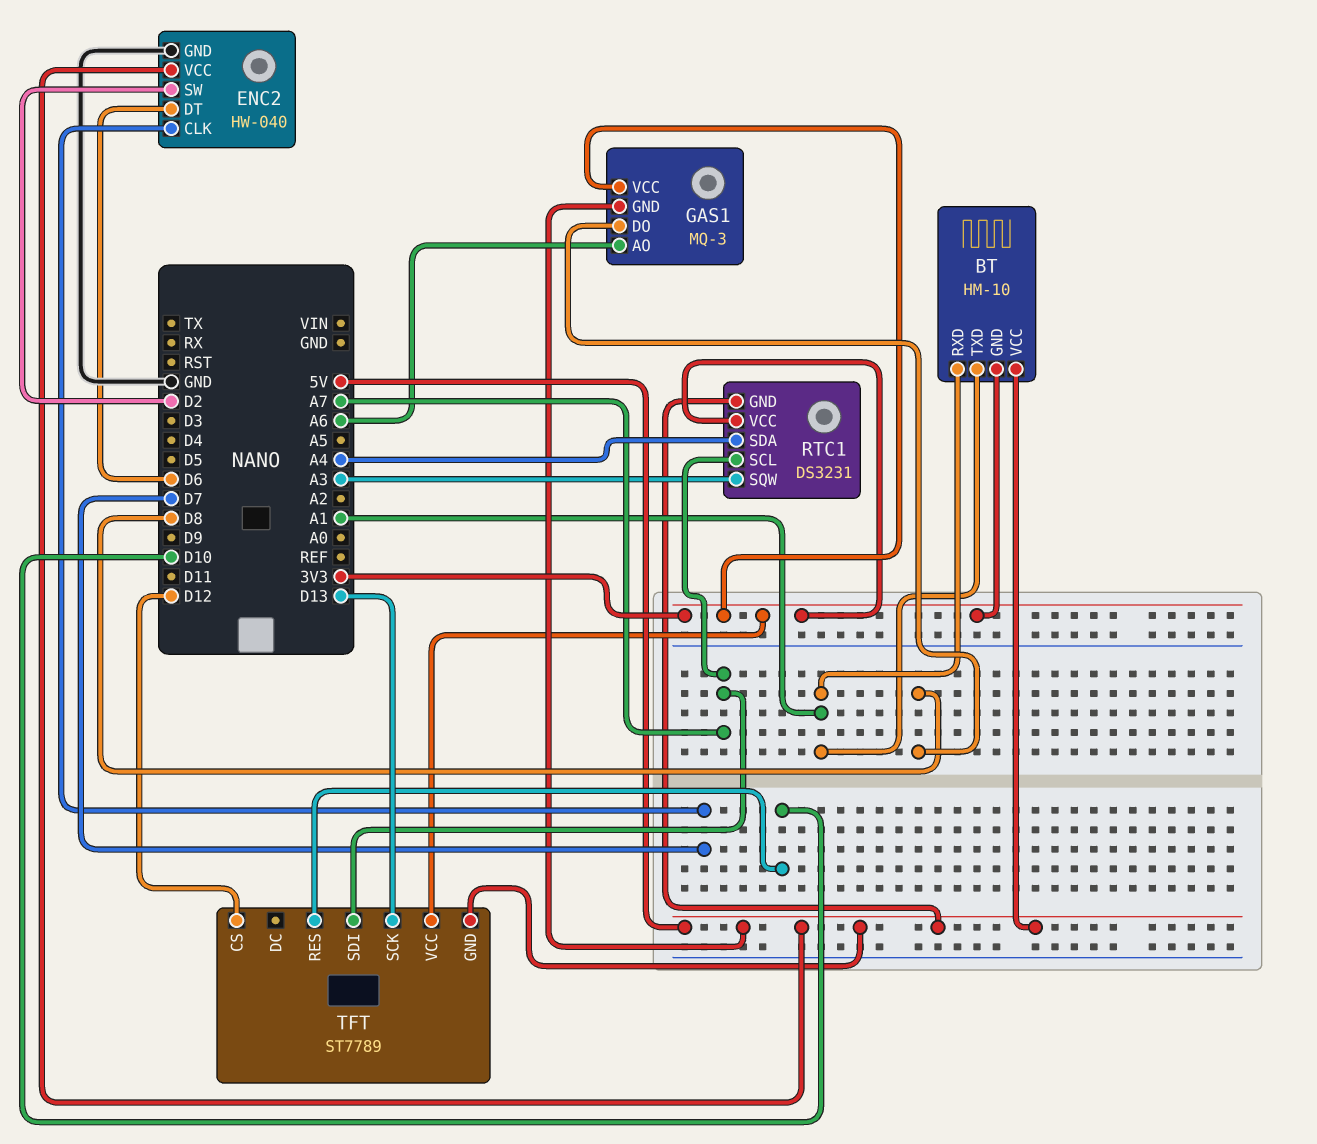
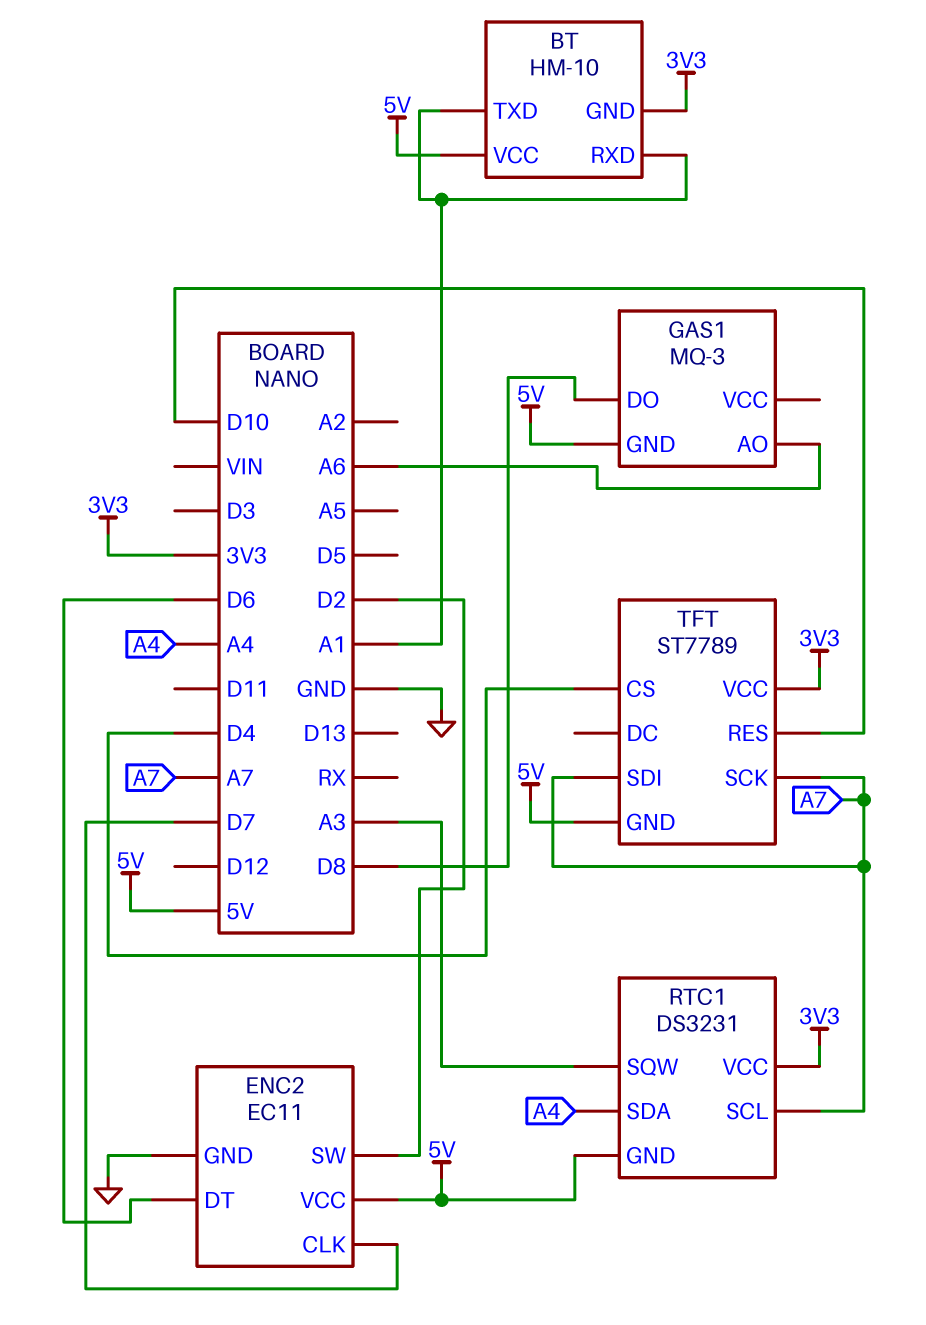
ENC2: HW-040 -> EC11
GAS1 pin VCC: 3V3 -> none
TFT pin CS: D12 -> D4
TFT pin SCK: D13 -> A7

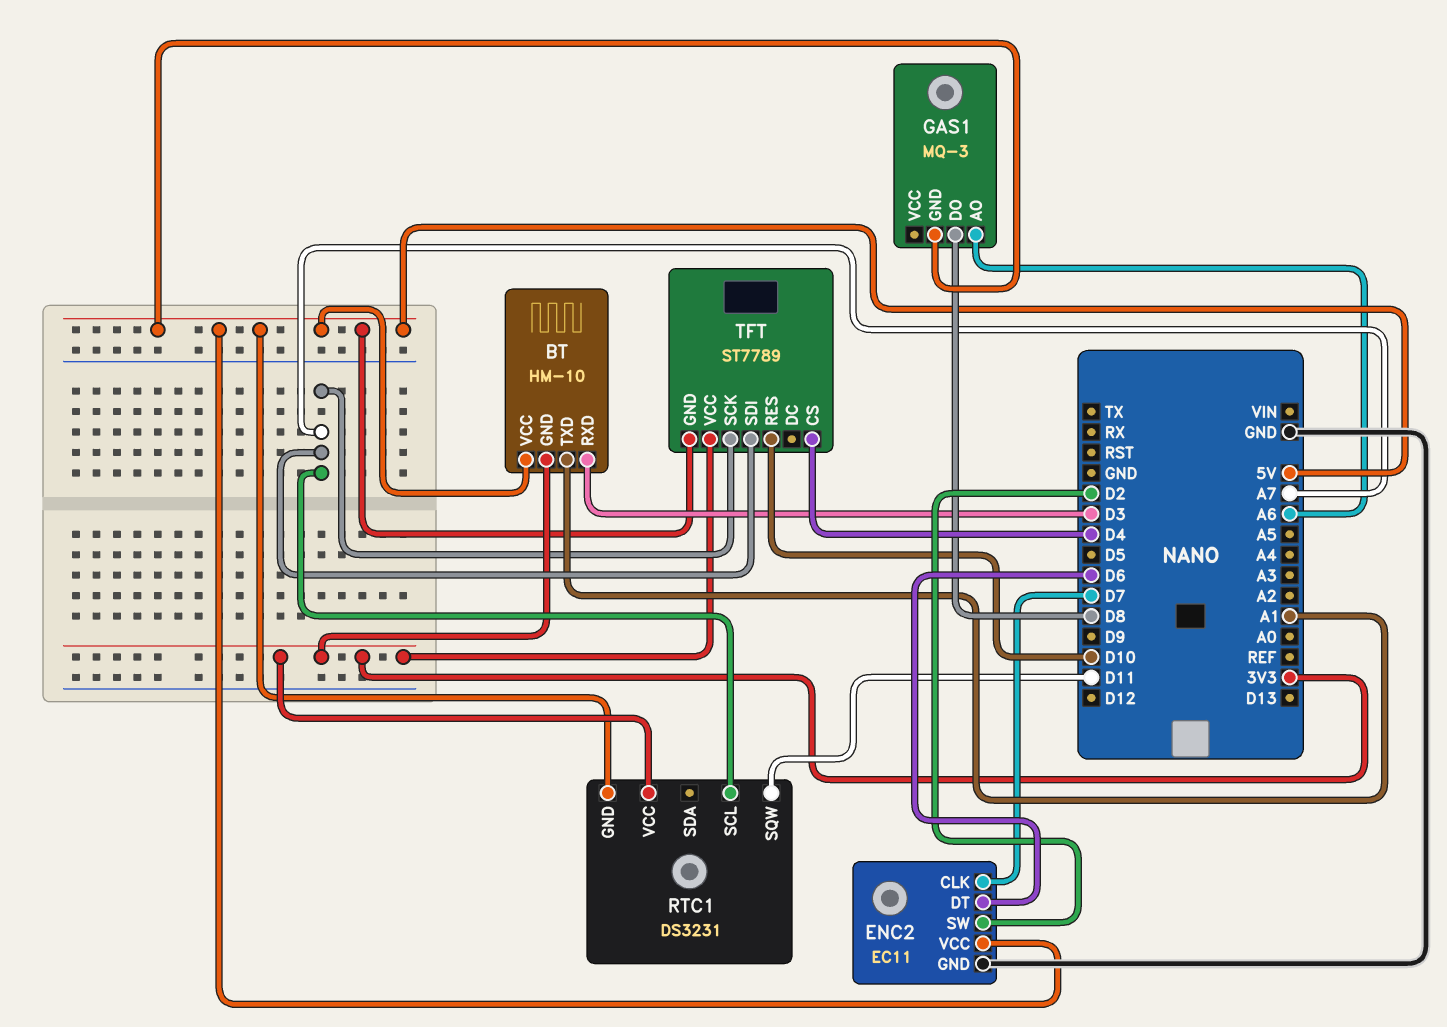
BT pin RXD: A1 -> D3
RTC1 pin SDA: A4 -> none
RTC1 pin SQW: A3 -> D11

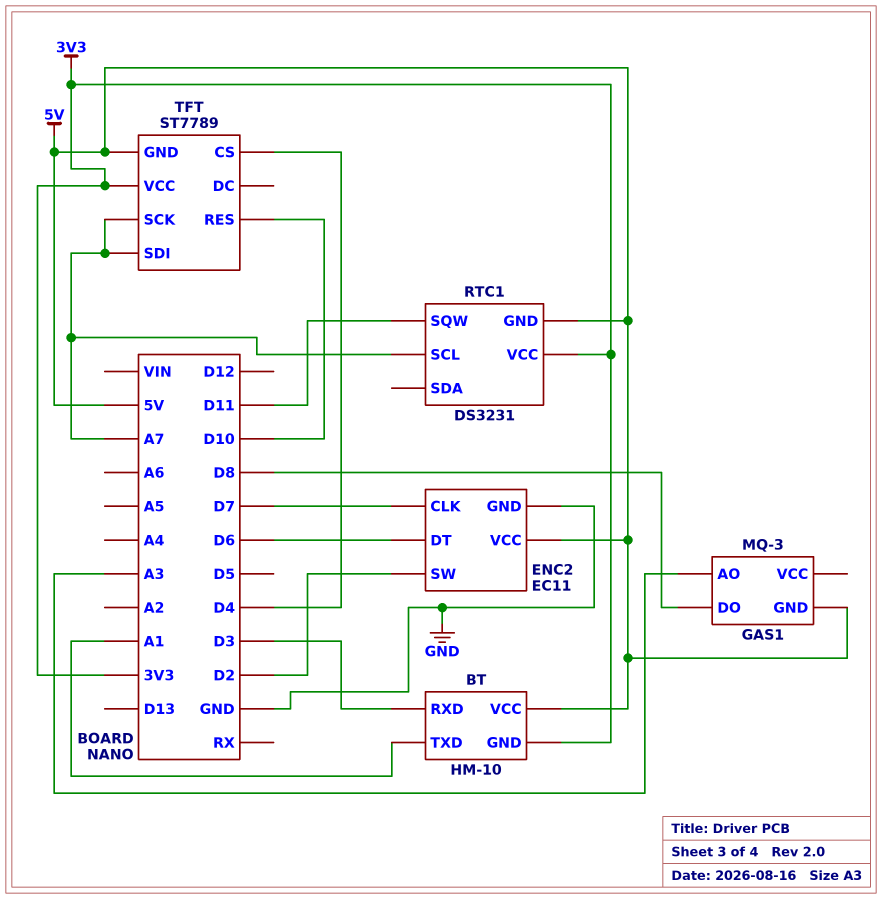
GAS1 pin AO: A6 -> A3

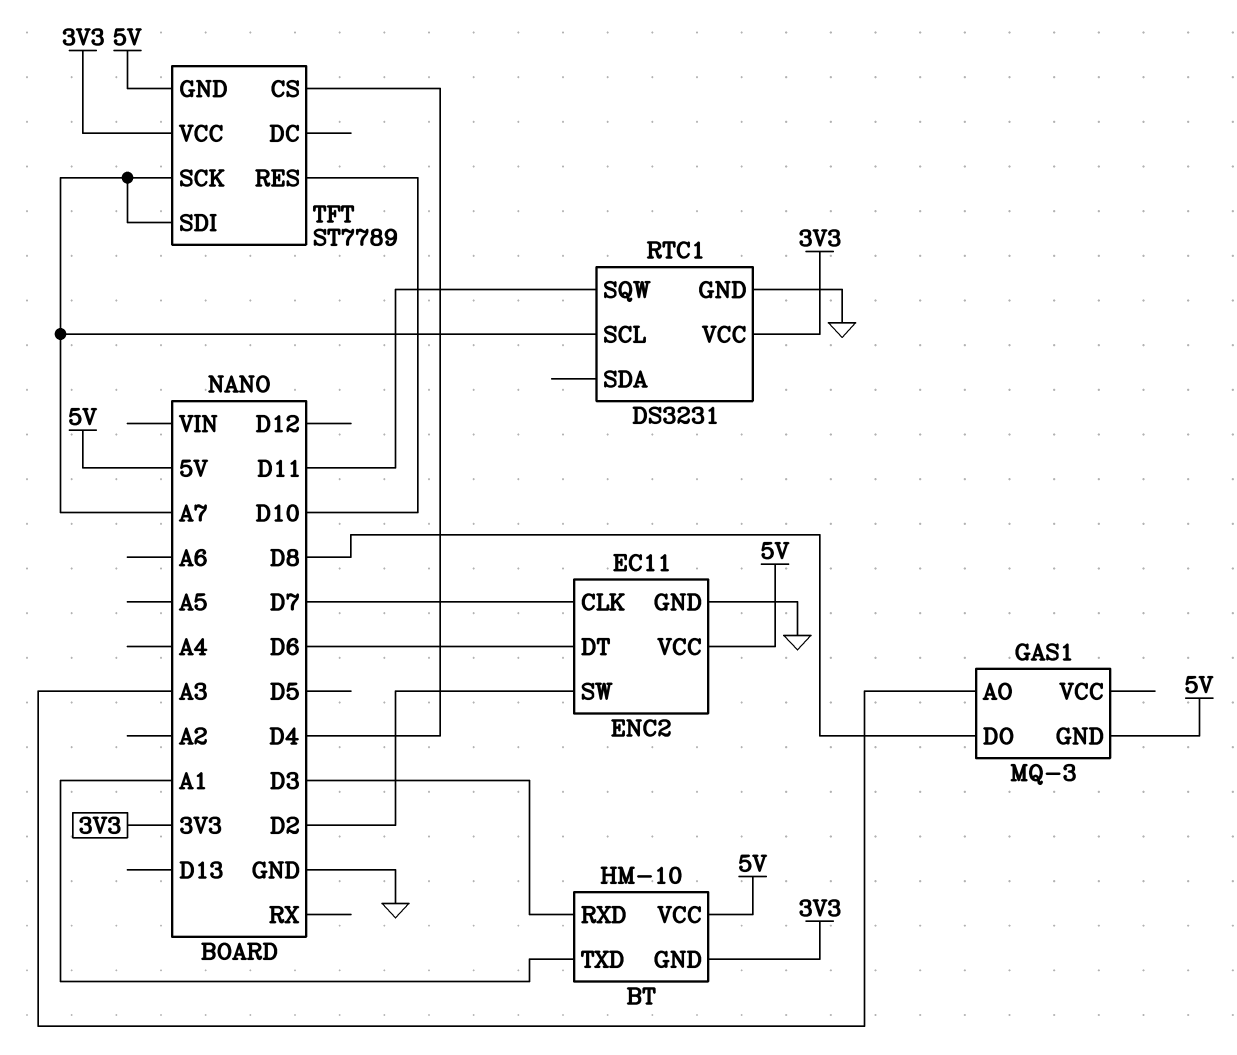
RTC1 pin GND: 5V -> GND

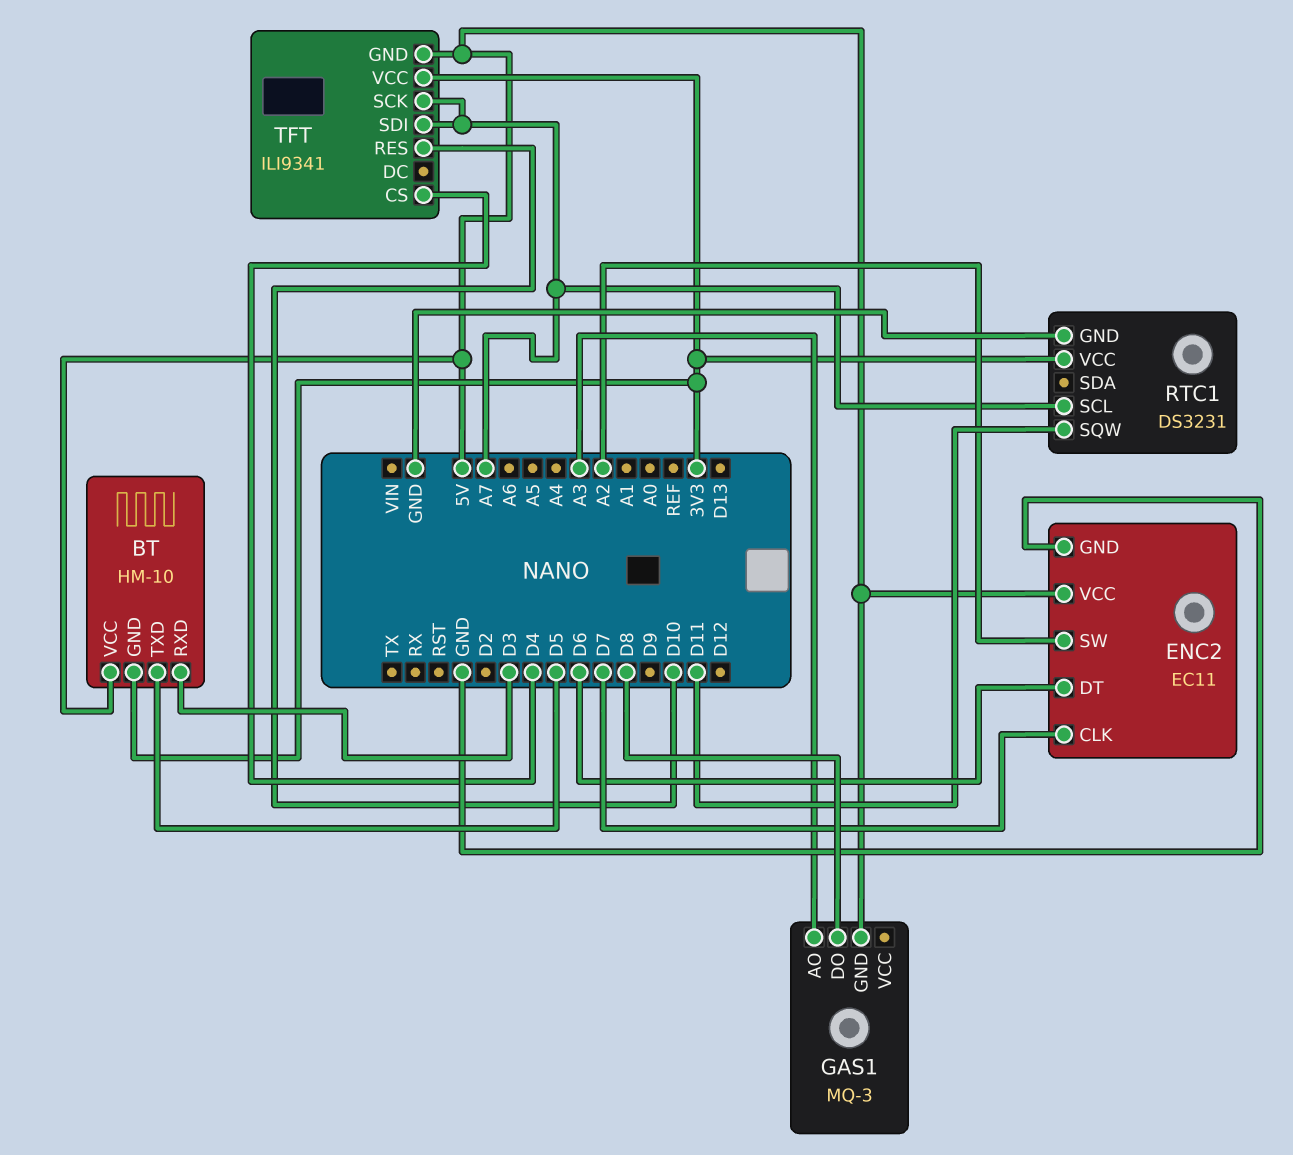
BT pin TXD: A1 -> D5
ENC2 pin SW: D2 -> A2
TFT: ST7789 -> ILI9341

